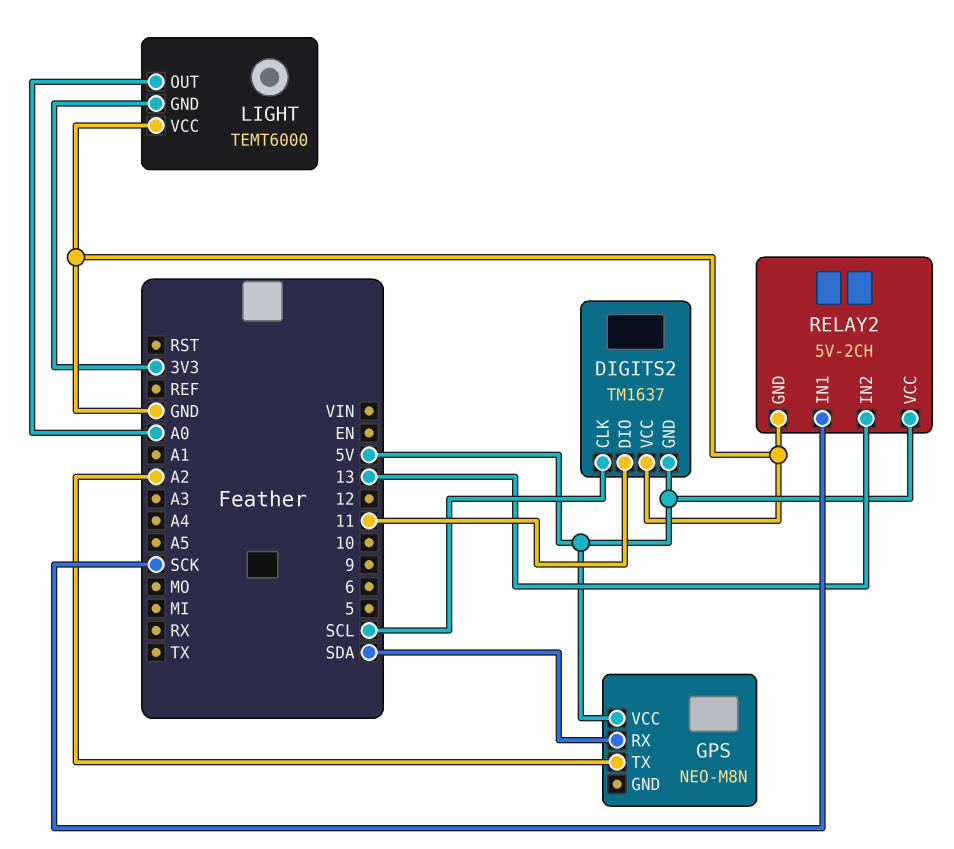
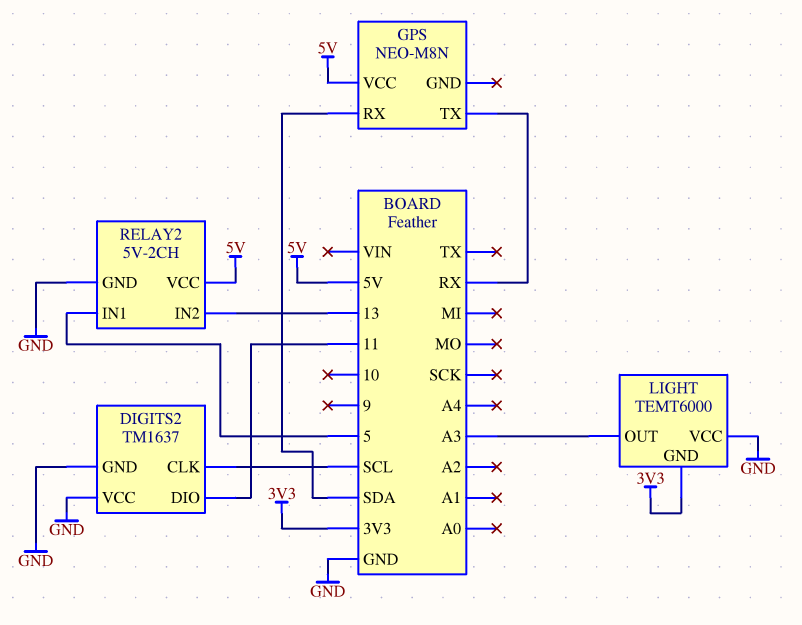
DIGITS2 pin GND: 5V -> GND
GPS pin TX: A2 -> RX
LIGHT pin OUT: A0 -> A3
RELAY2 pin IN1: SCK -> 5

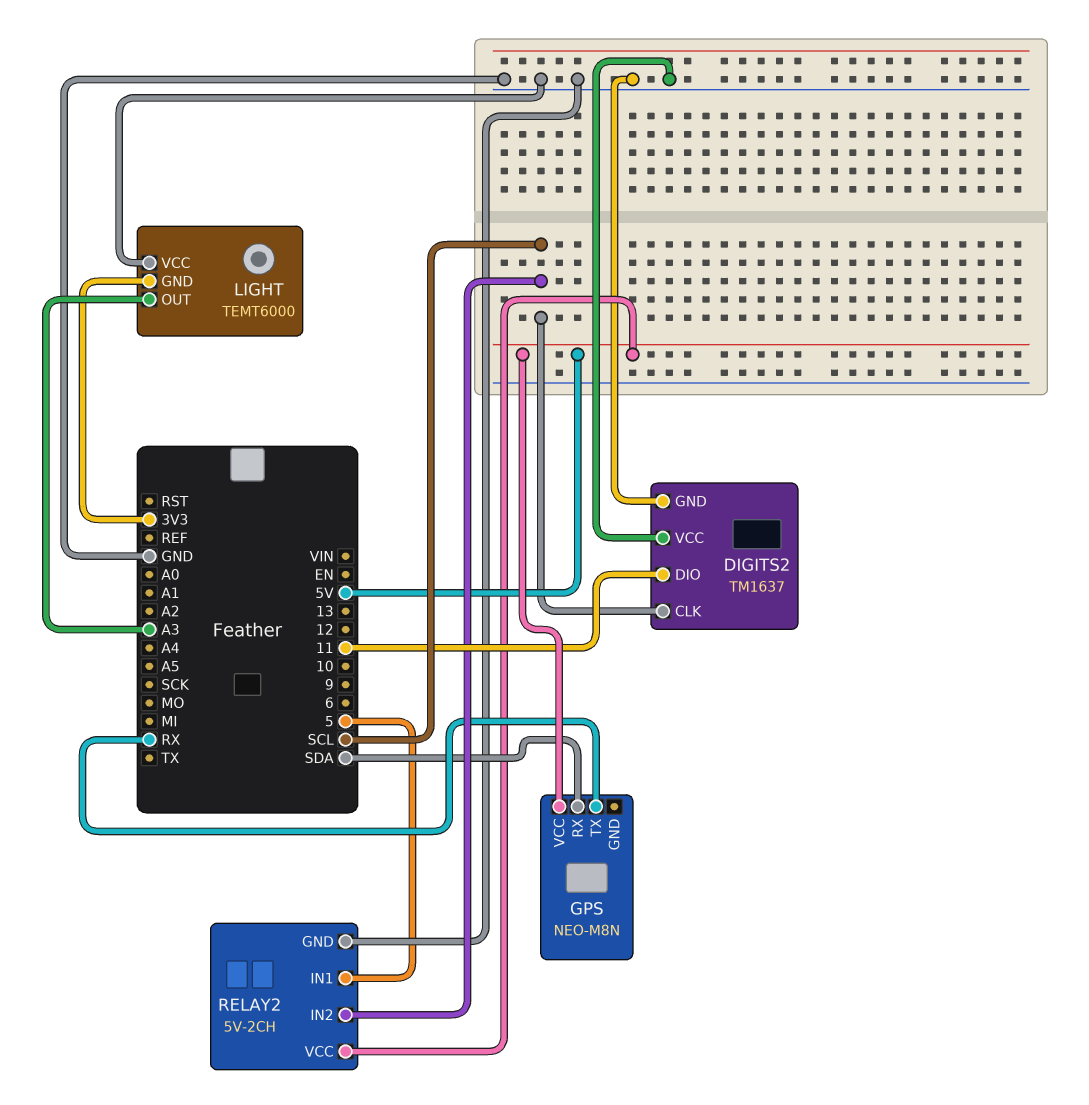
RELAY2 pin IN2: 13 -> SCL

